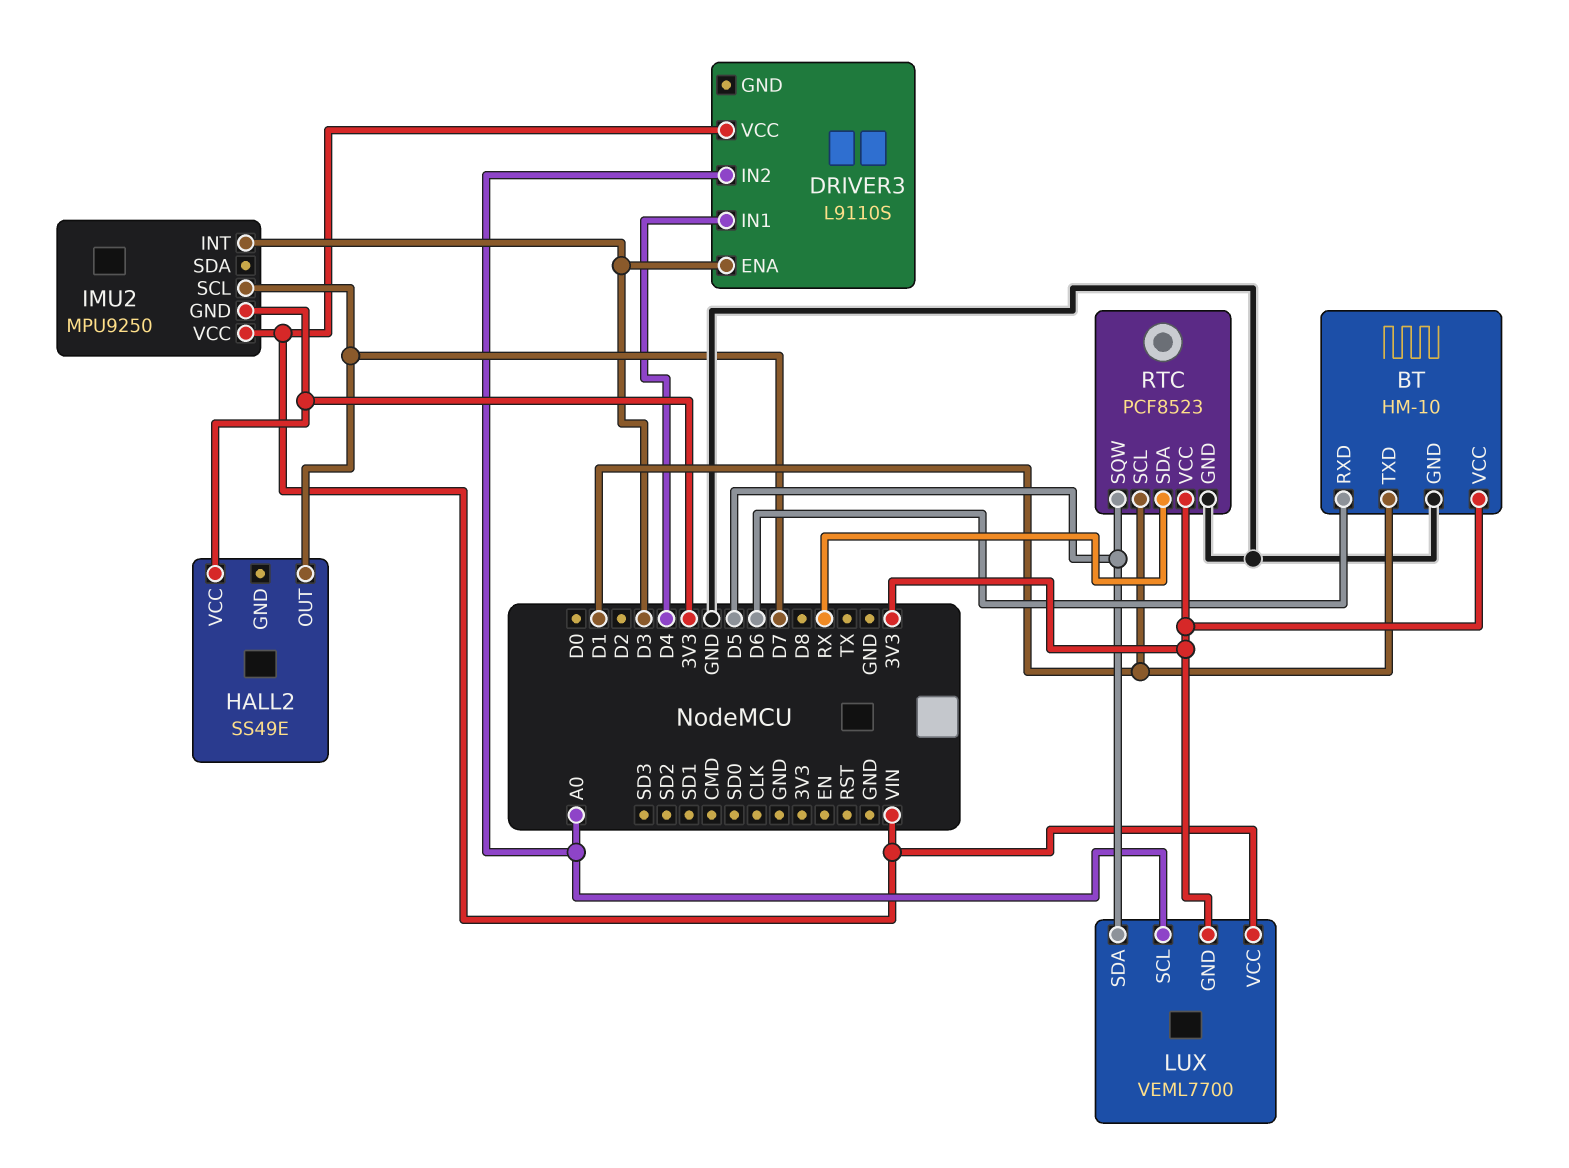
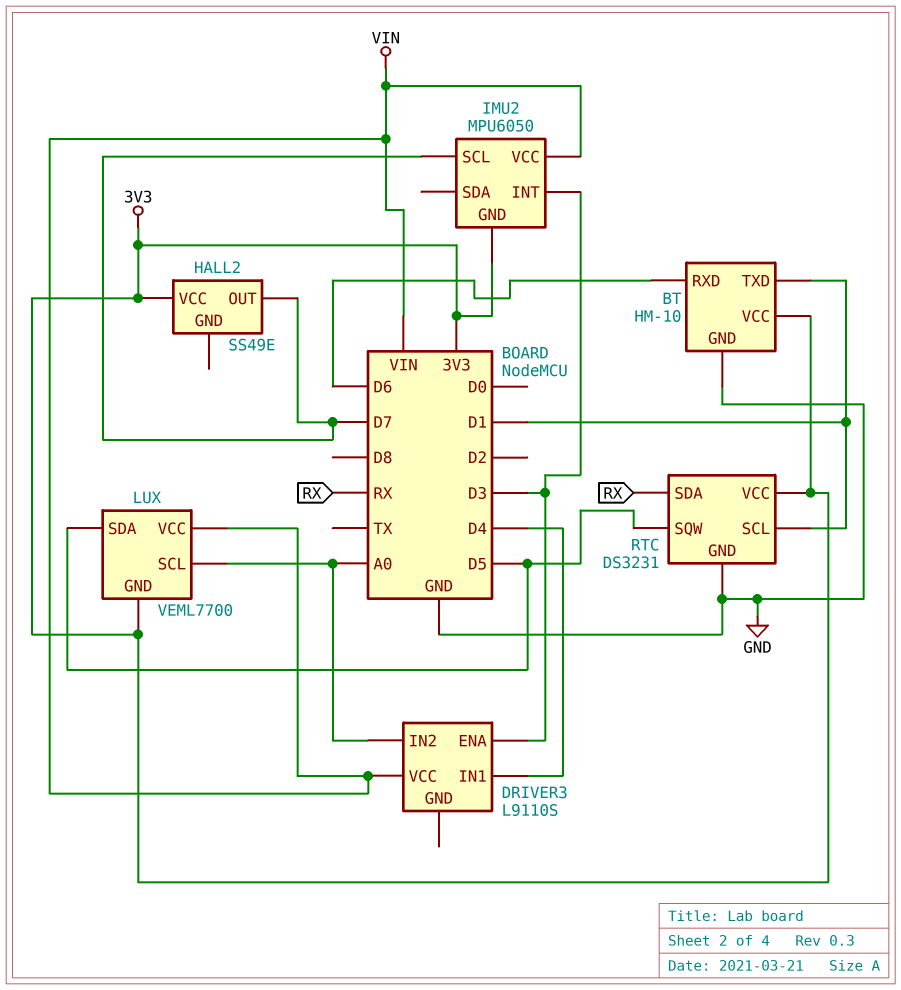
IMU2: MPU9250 -> MPU6050
RTC: PCF8523 -> DS3231

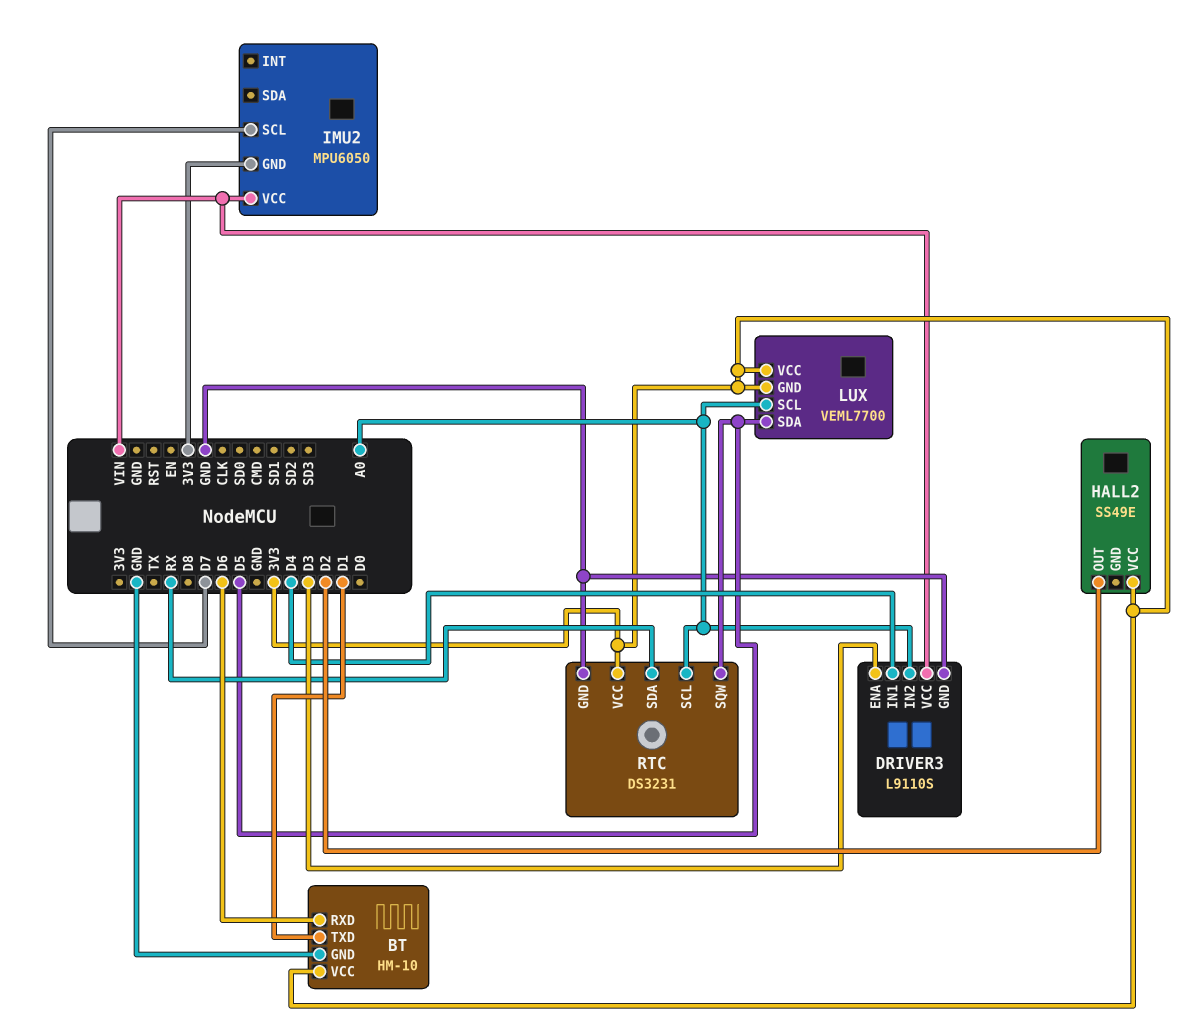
DRIVER3 pin GND: none -> GND
HALL2 pin OUT: D7 -> D2
IMU2 pin INT: D3 -> none
LUX pin VCC: VIN -> 3V3
RTC pin SCL: D1 -> A0

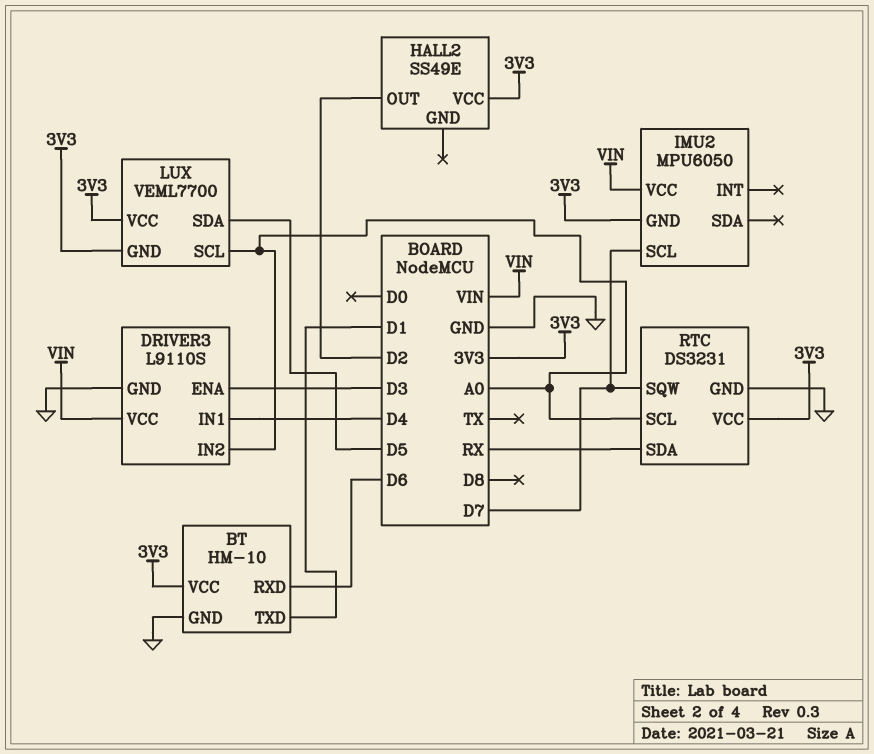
RTC pin SQW: D5 -> D7

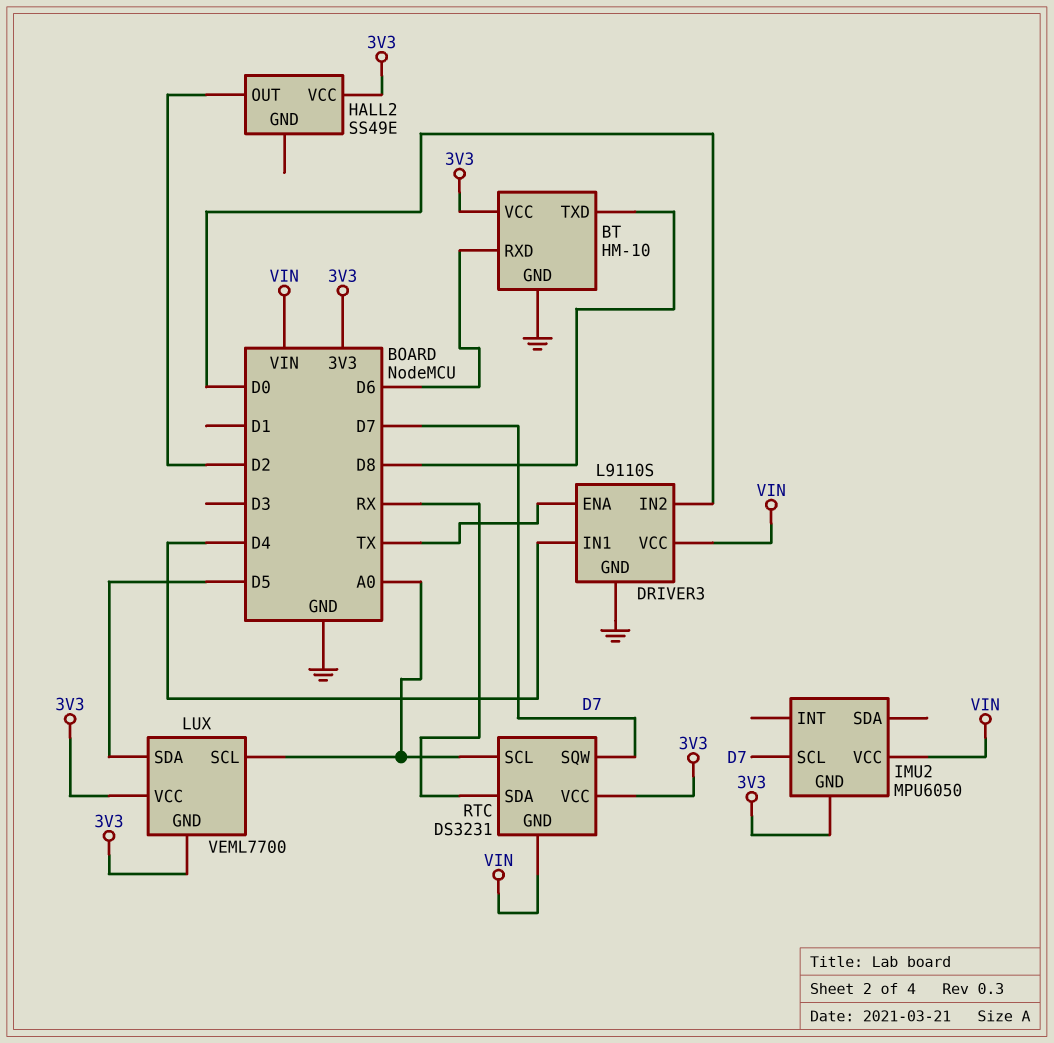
BT pin TXD: D1 -> D8
DRIVER3 pin ENA: D3 -> TX
DRIVER3 pin IN2: A0 -> D0
RTC pin GND: GND -> VIN

